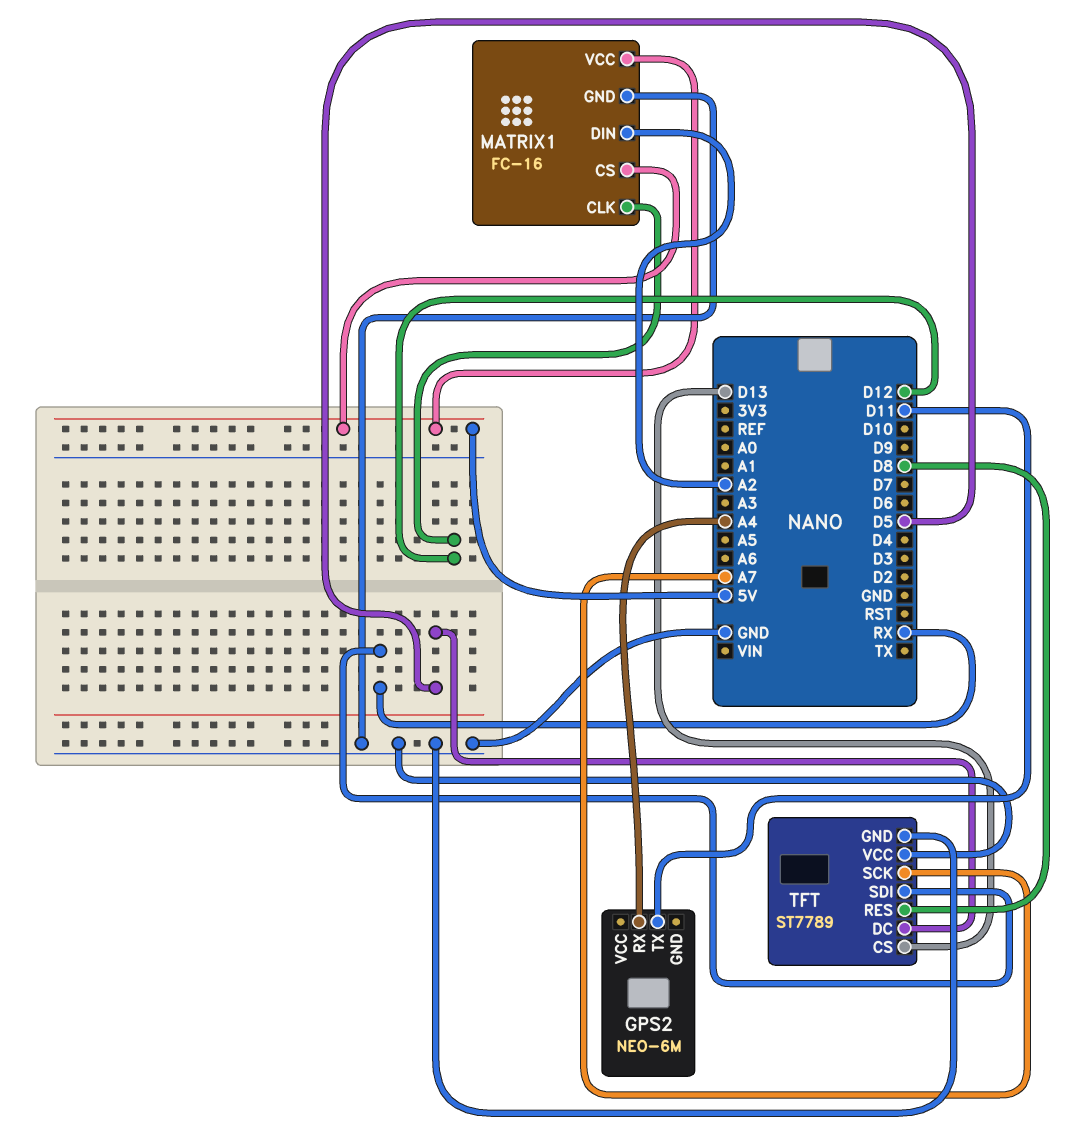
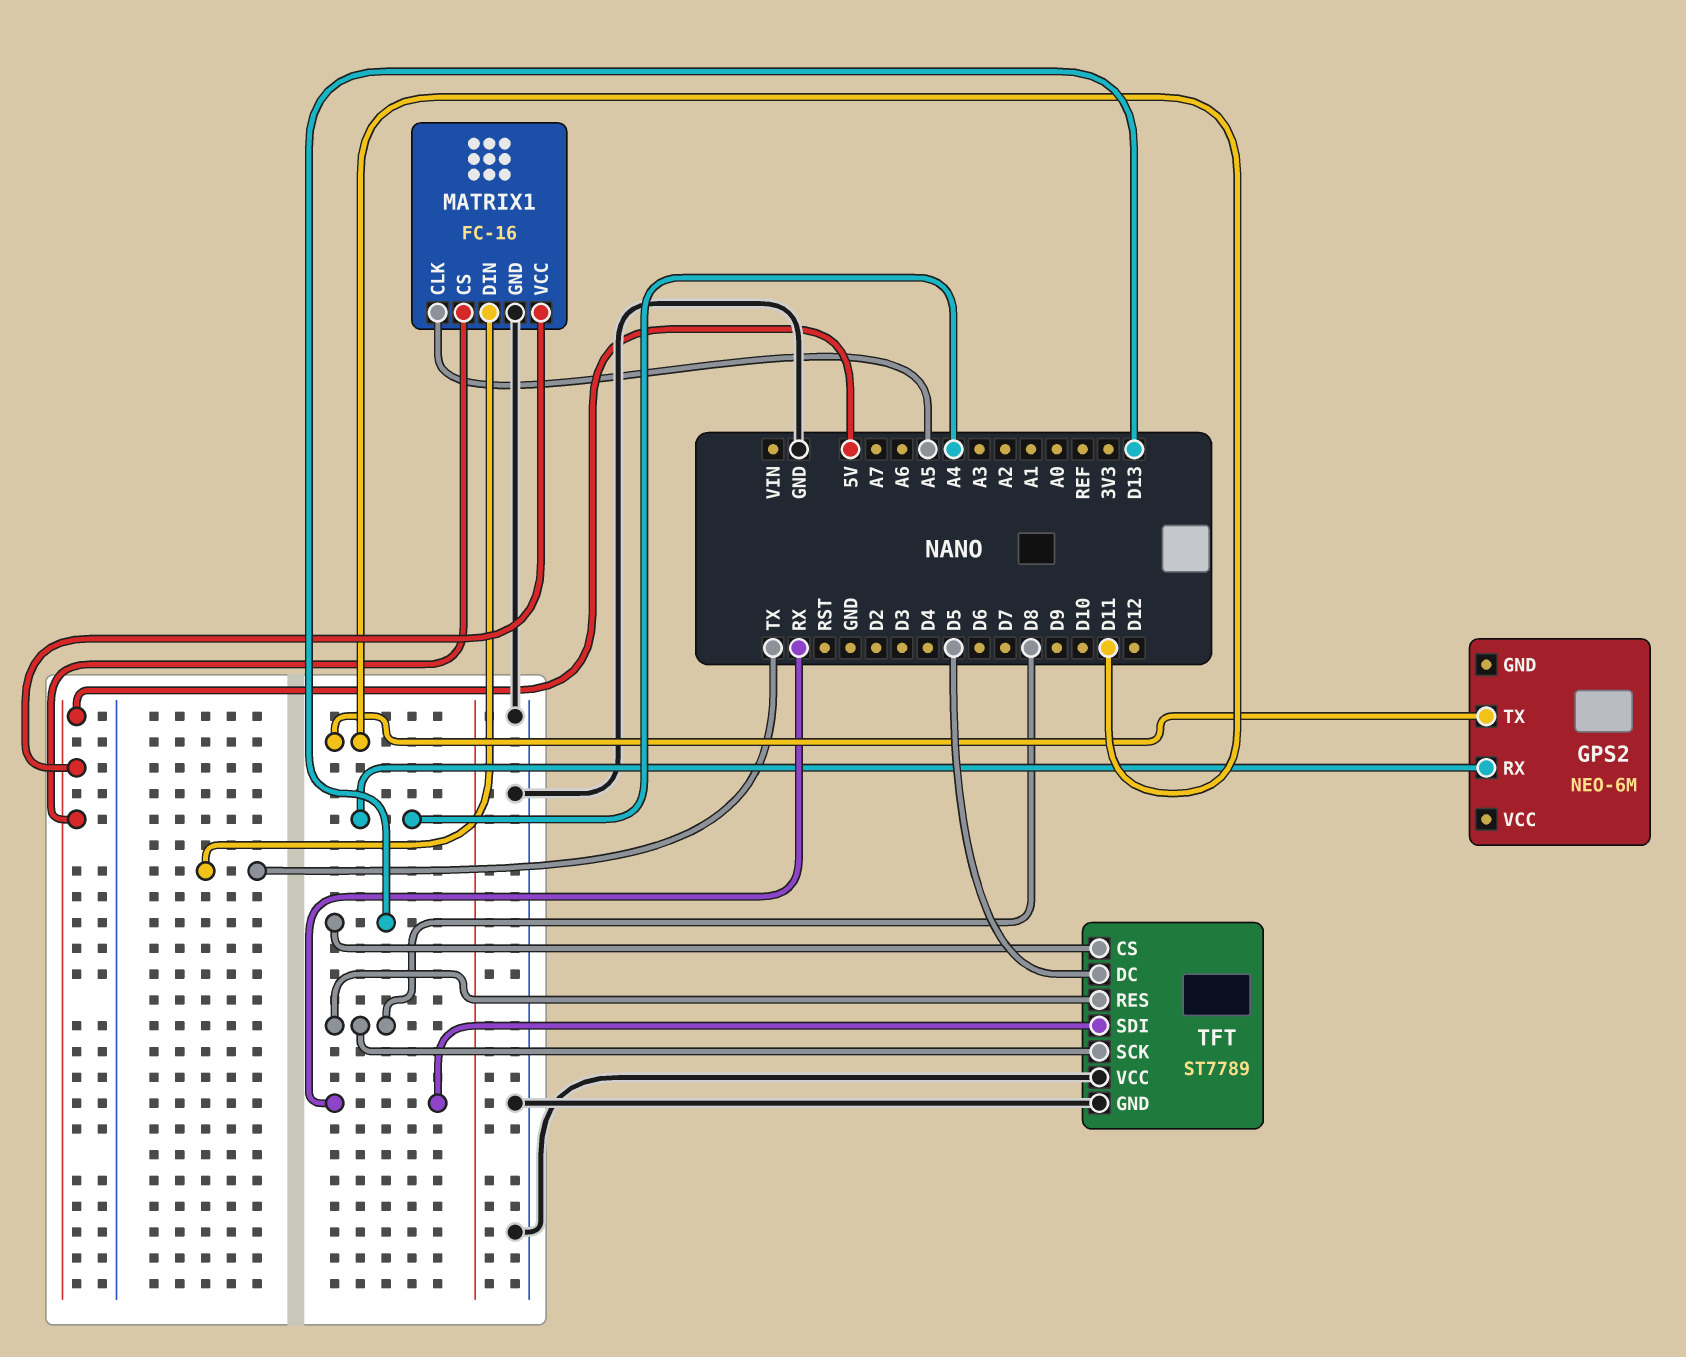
MATRIX1 pin CLK: D12 -> A5
MATRIX1 pin DIN: A2 -> TX
TFT pin SCK: A7 -> D8

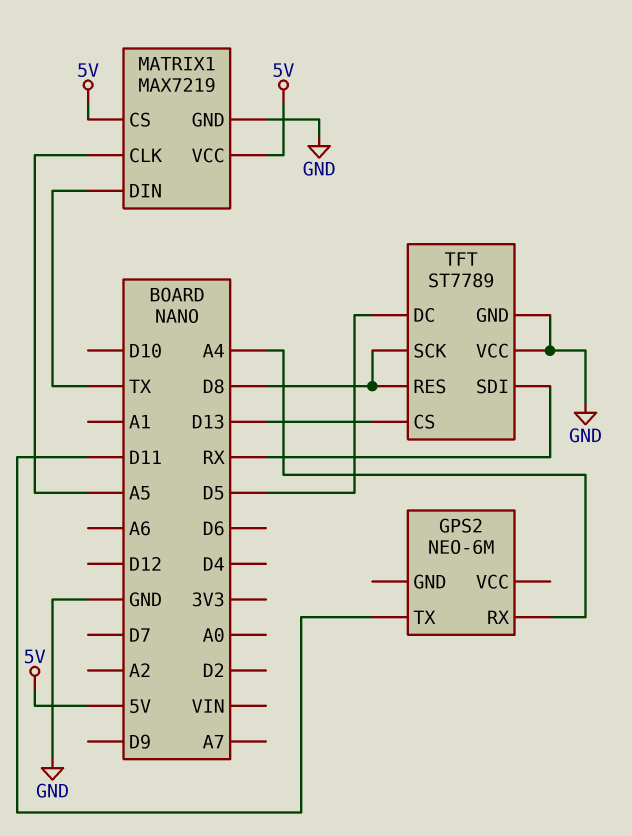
MATRIX1: FC-16 -> MAX7219

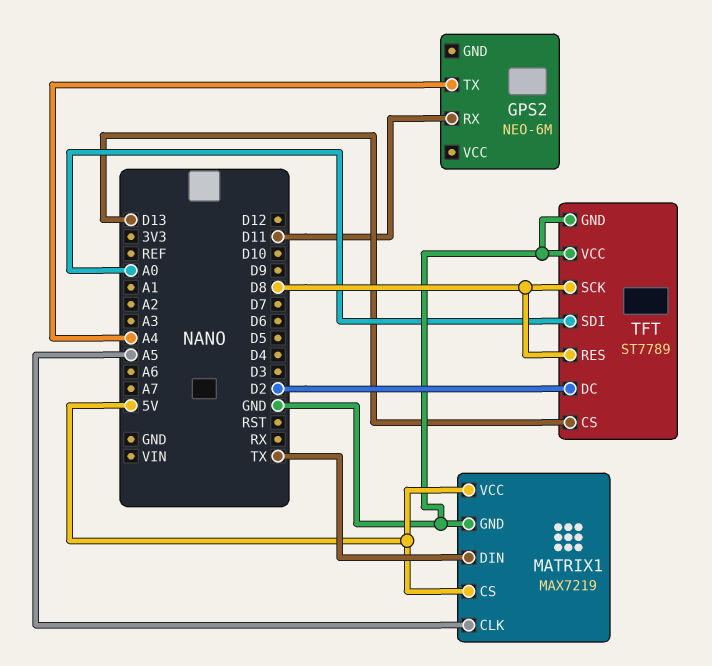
GPS2 pin RX: A4 -> D11
GPS2 pin TX: D11 -> A4
TFT pin DC: D5 -> D2
TFT pin SDI: RX -> A0

